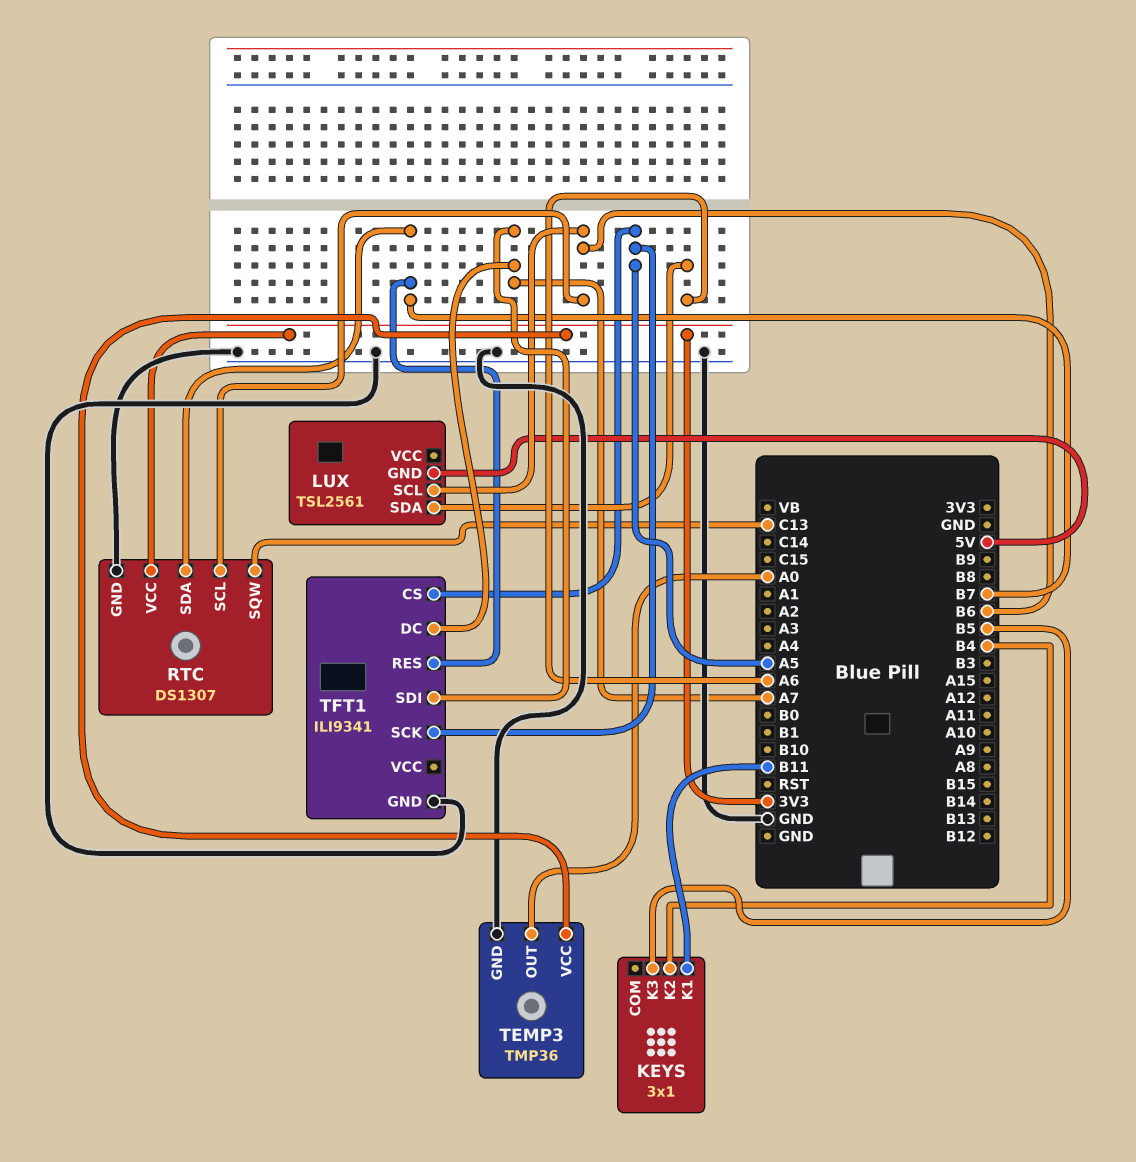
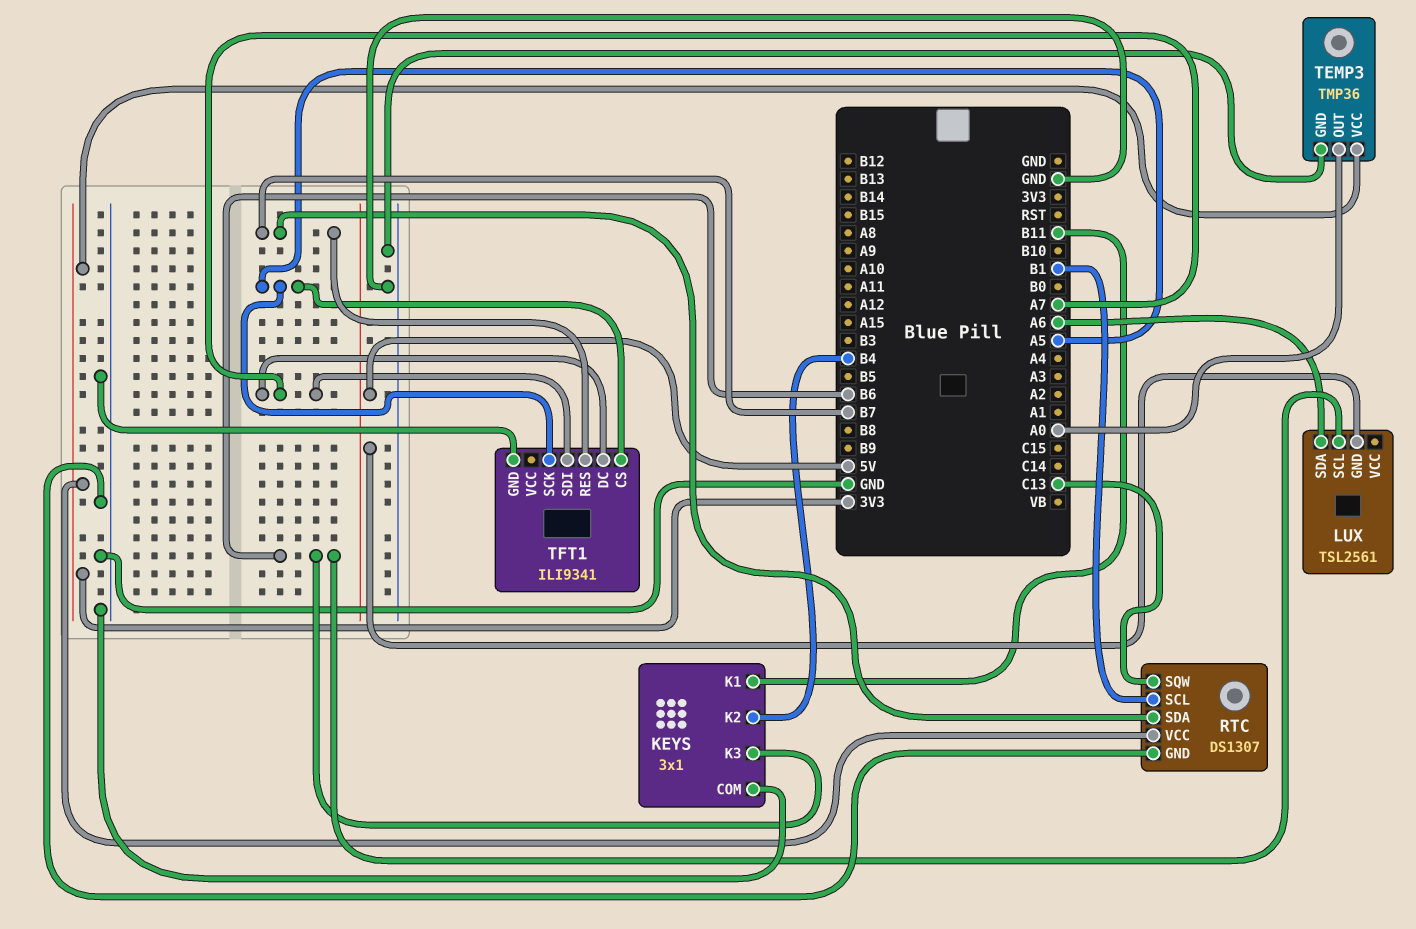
KEYS pin COM: none -> GND
KEYS pin K3: B5 -> B6
RTC pin SCL: B6 -> B1

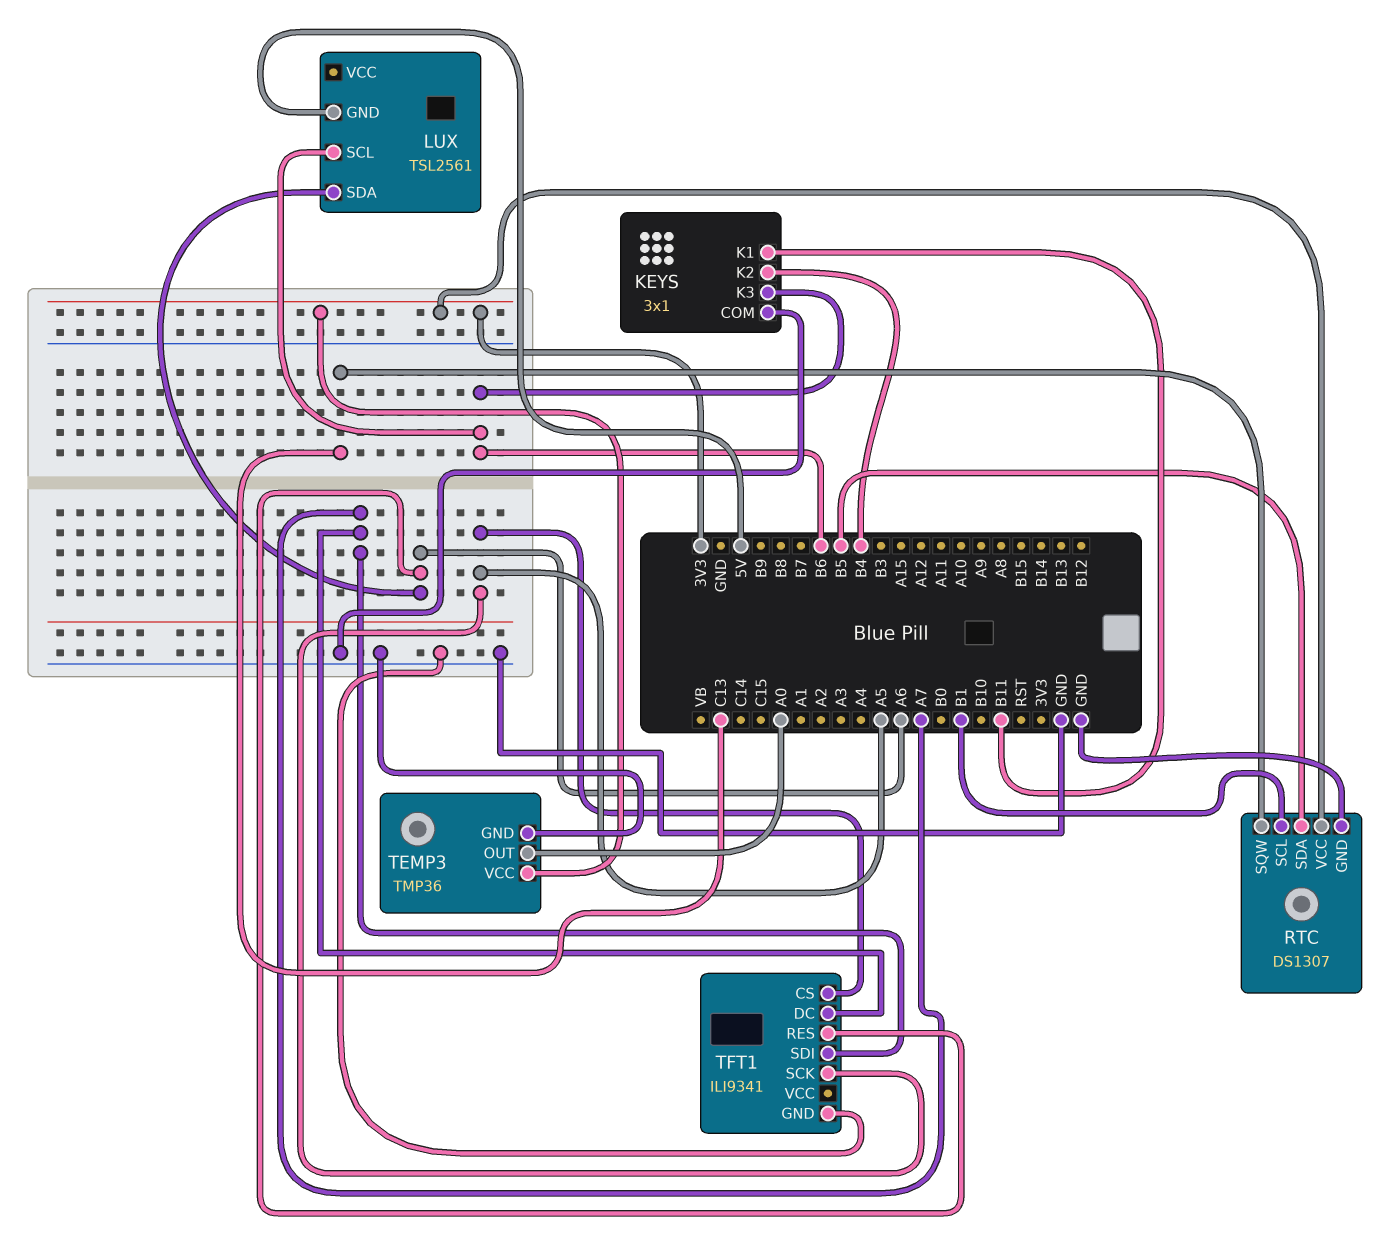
RTC pin SDA: B7 -> B5
TFT1 pin RES: B7 -> A6

